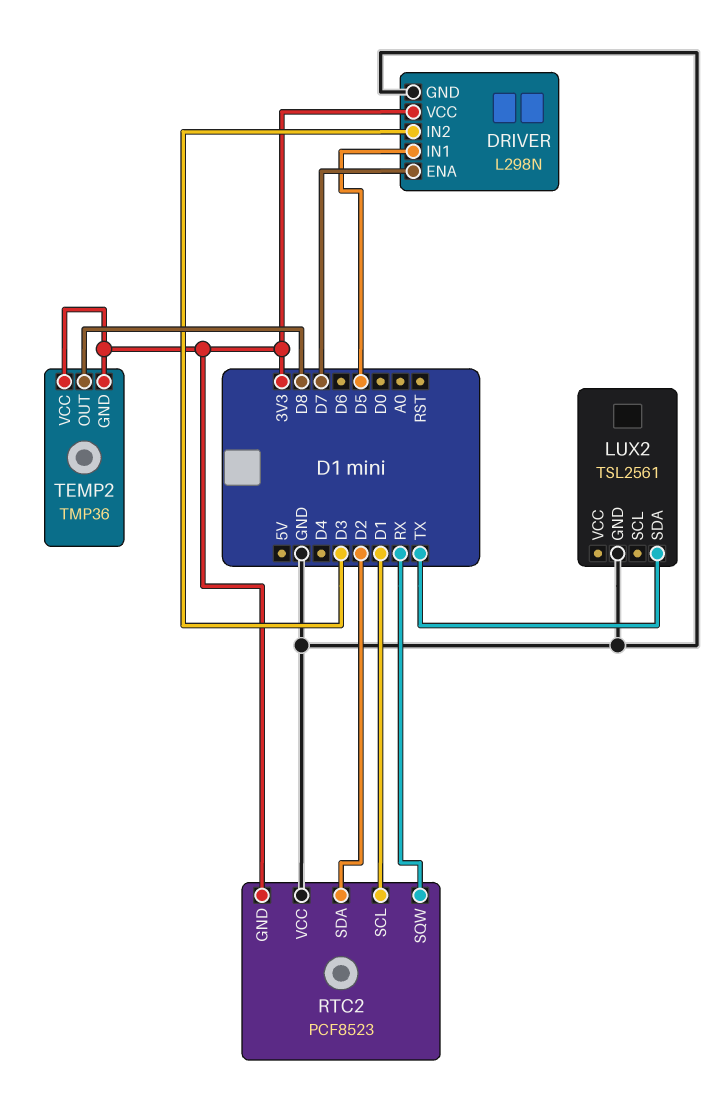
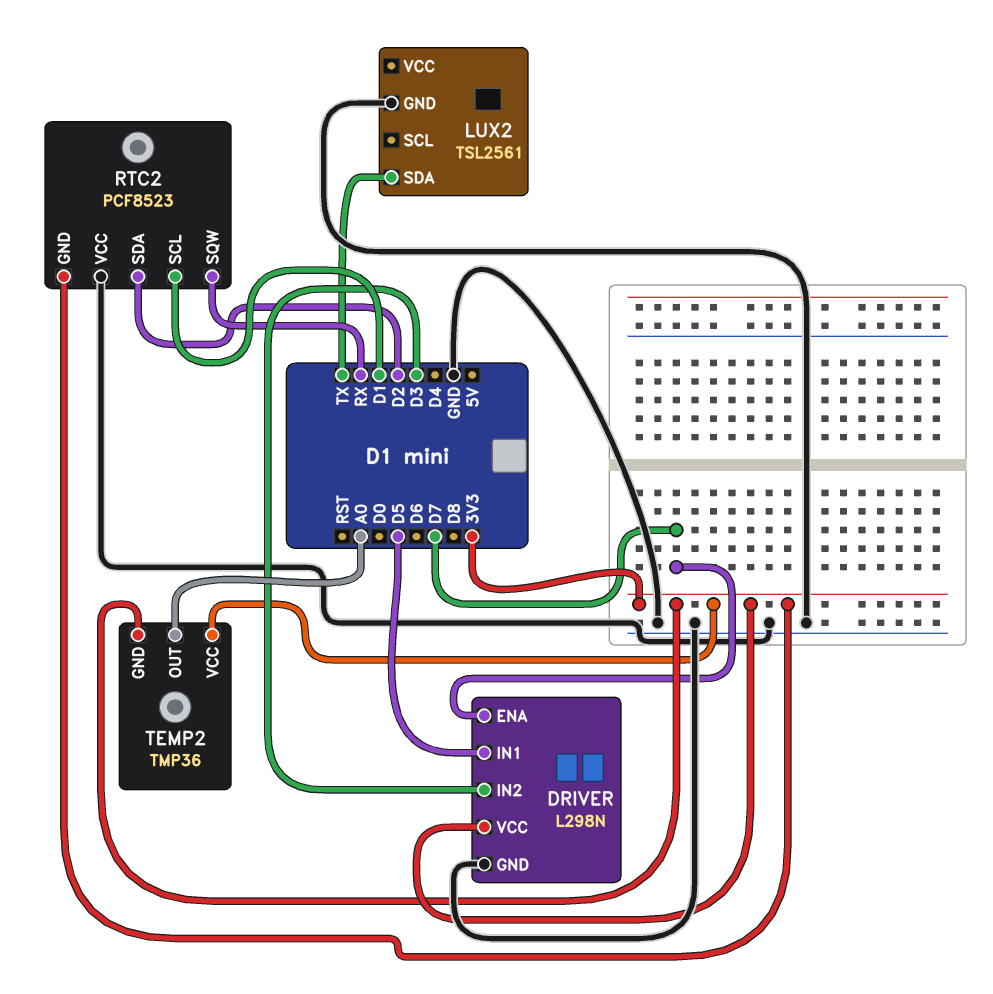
TEMP2 pin OUT: D8 -> A0

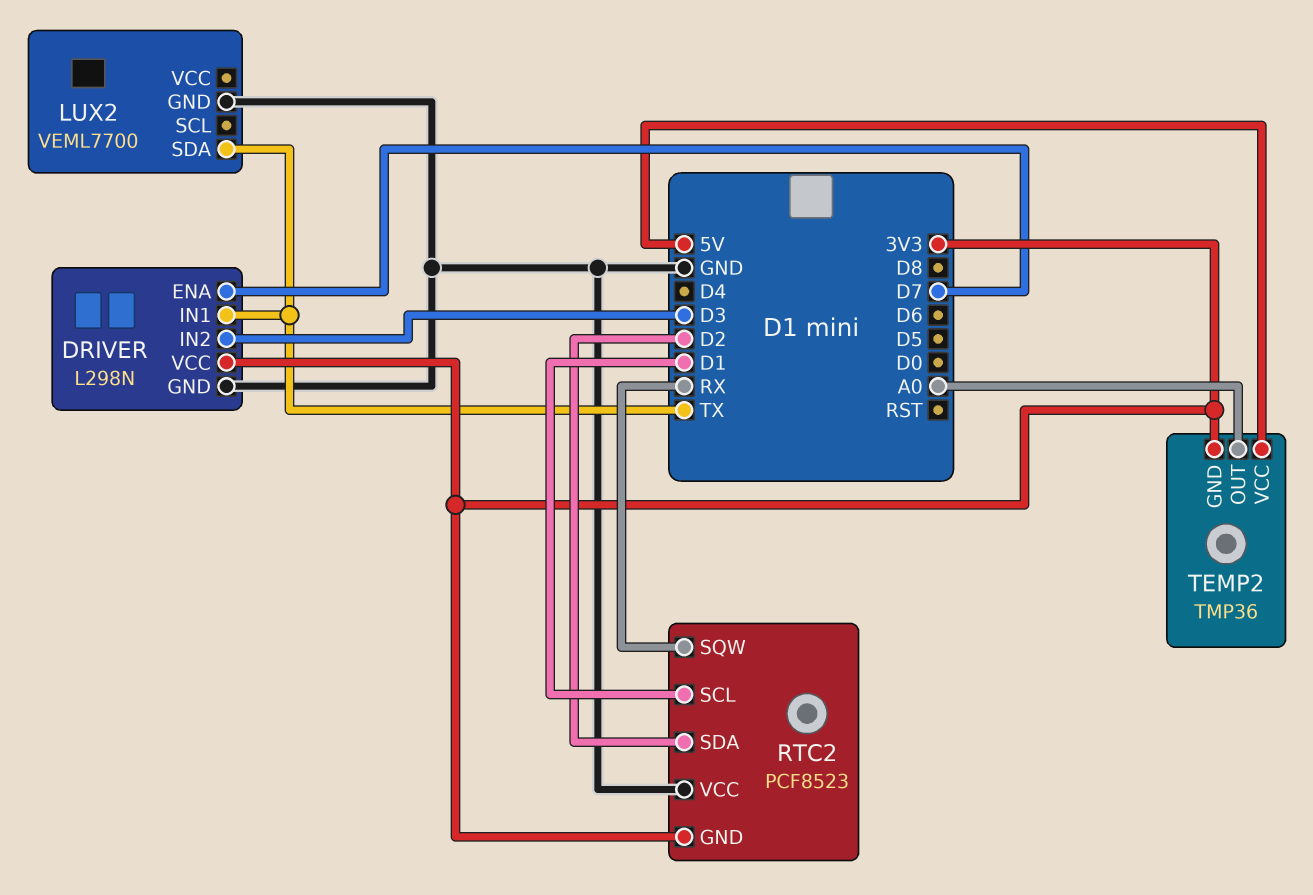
DRIVER pin IN1: D5 -> TX
LUX2: TSL2561 -> VEML7700
TEMP2 pin VCC: 3V3 -> 5V

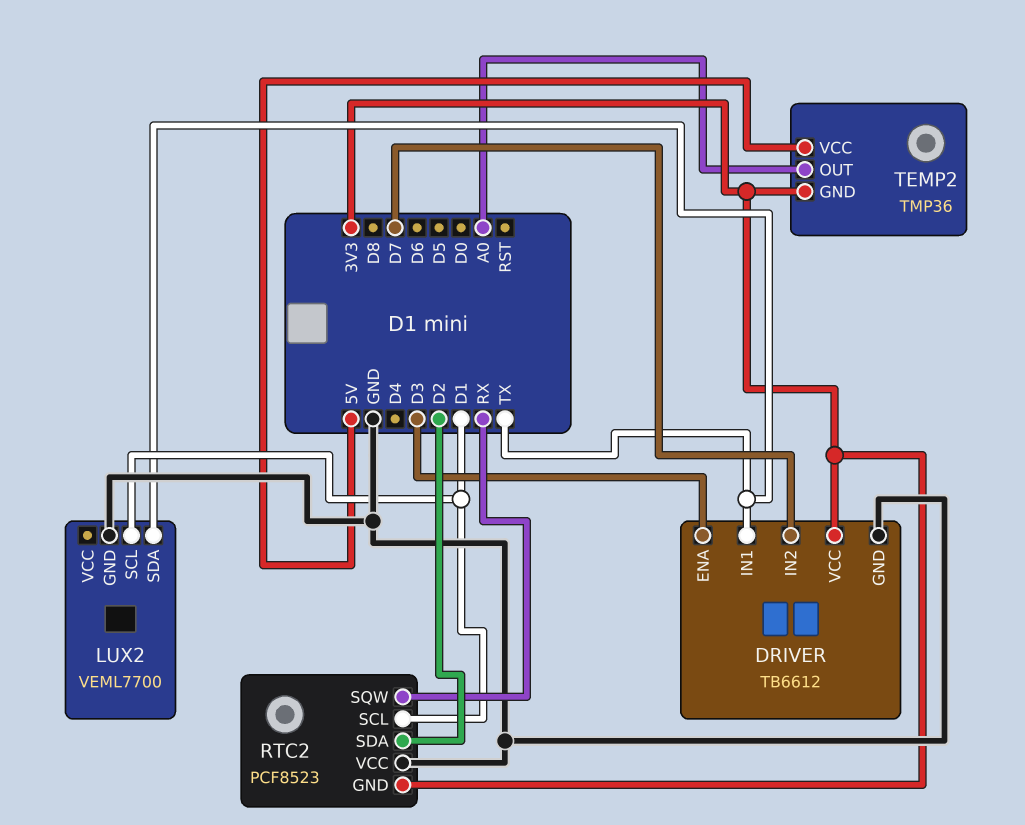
DRIVER: L298N -> TB6612
DRIVER pin ENA: D7 -> D3
DRIVER pin IN2: D3 -> D7
LUX2 pin SCL: none -> D1

